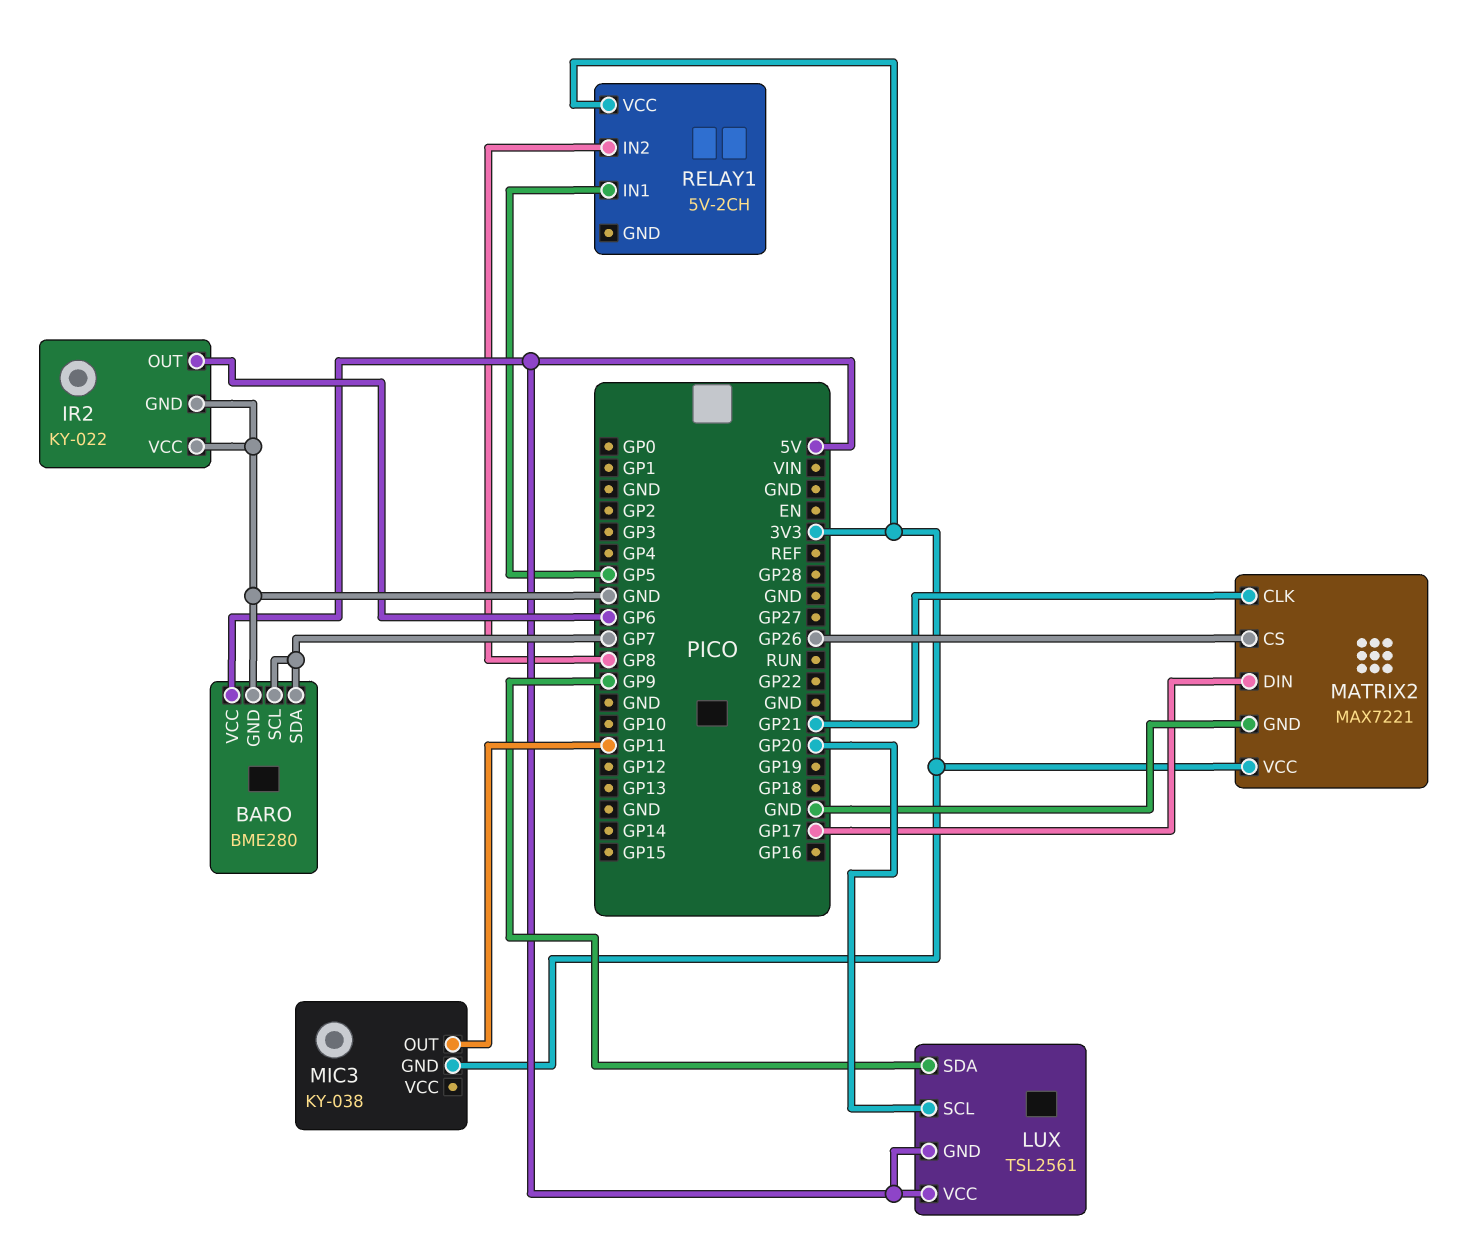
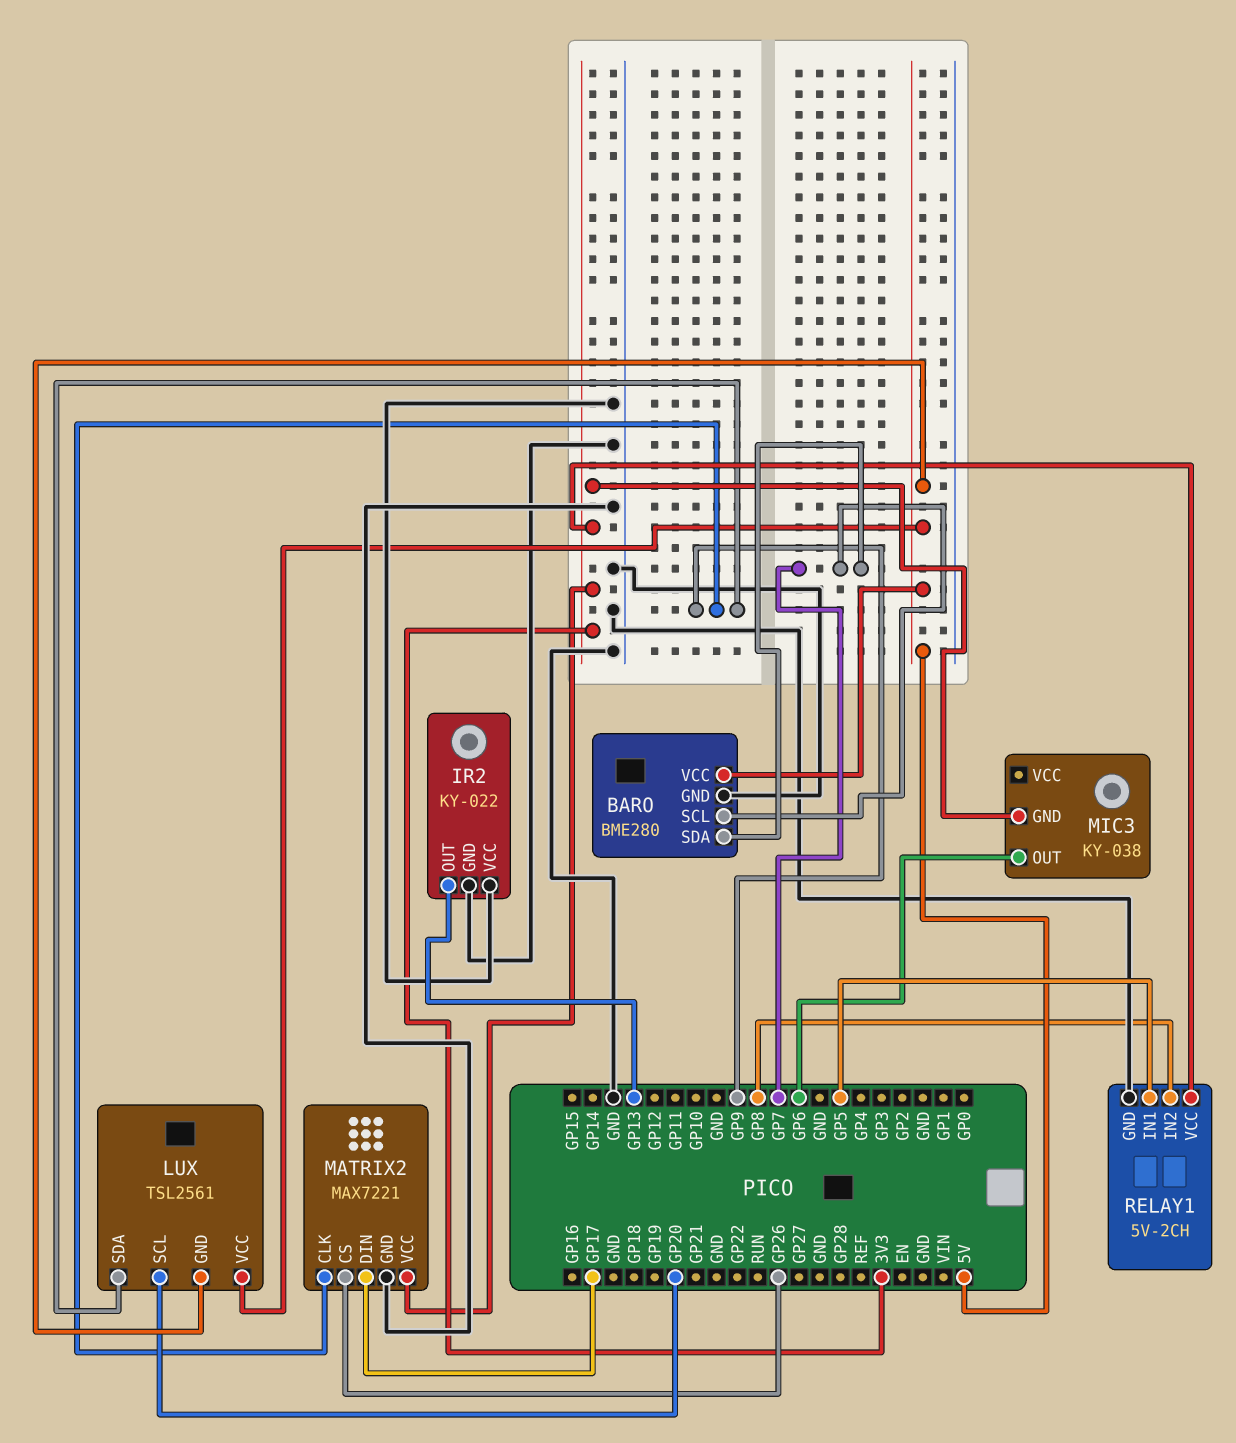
IR2 pin OUT: GP6 -> GP13
MATRIX2 pin CLK: GP21 -> GP9
MIC3 pin OUT: GP11 -> GP6
RELAY1 pin GND: none -> GND

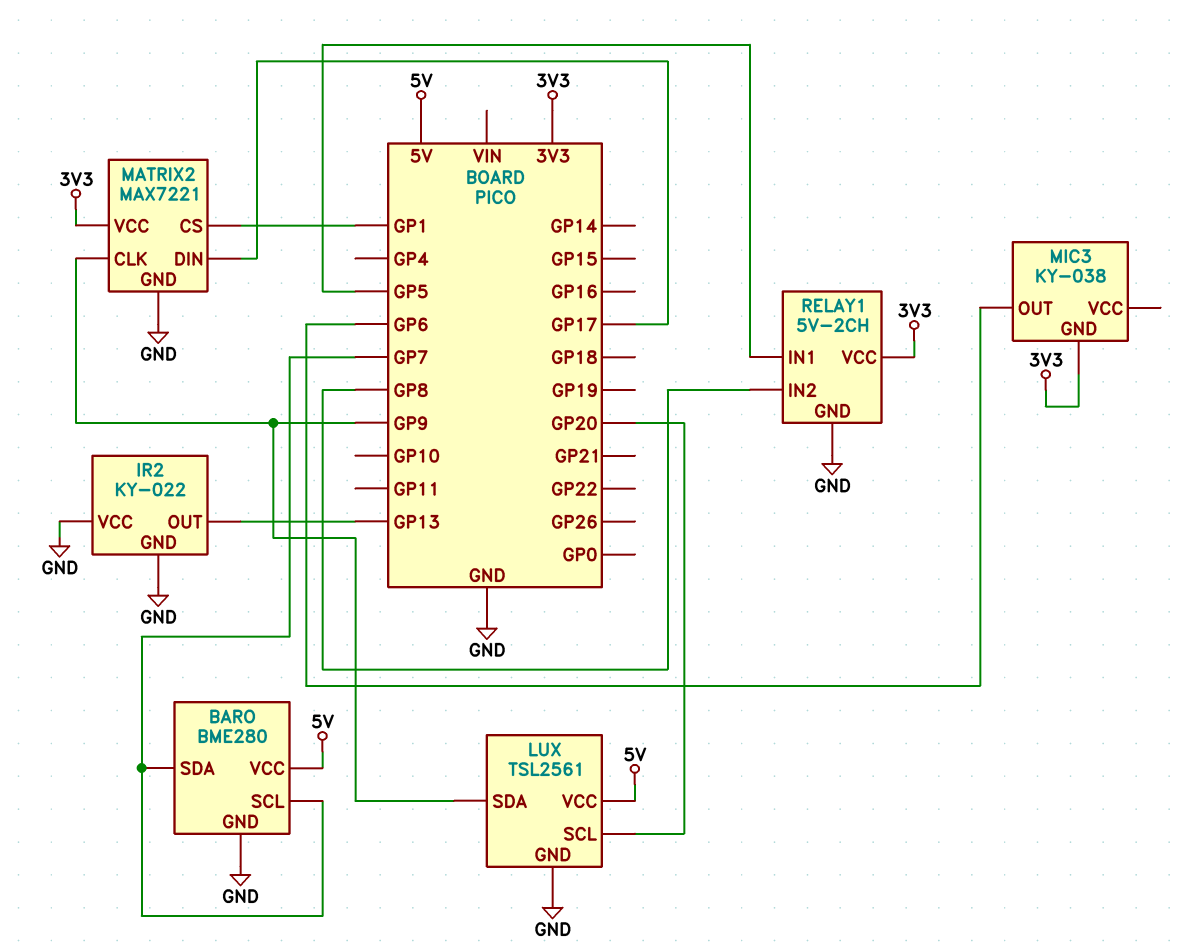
LUX pin GND: 5V -> GND
MATRIX2 pin CS: GP26 -> GP1

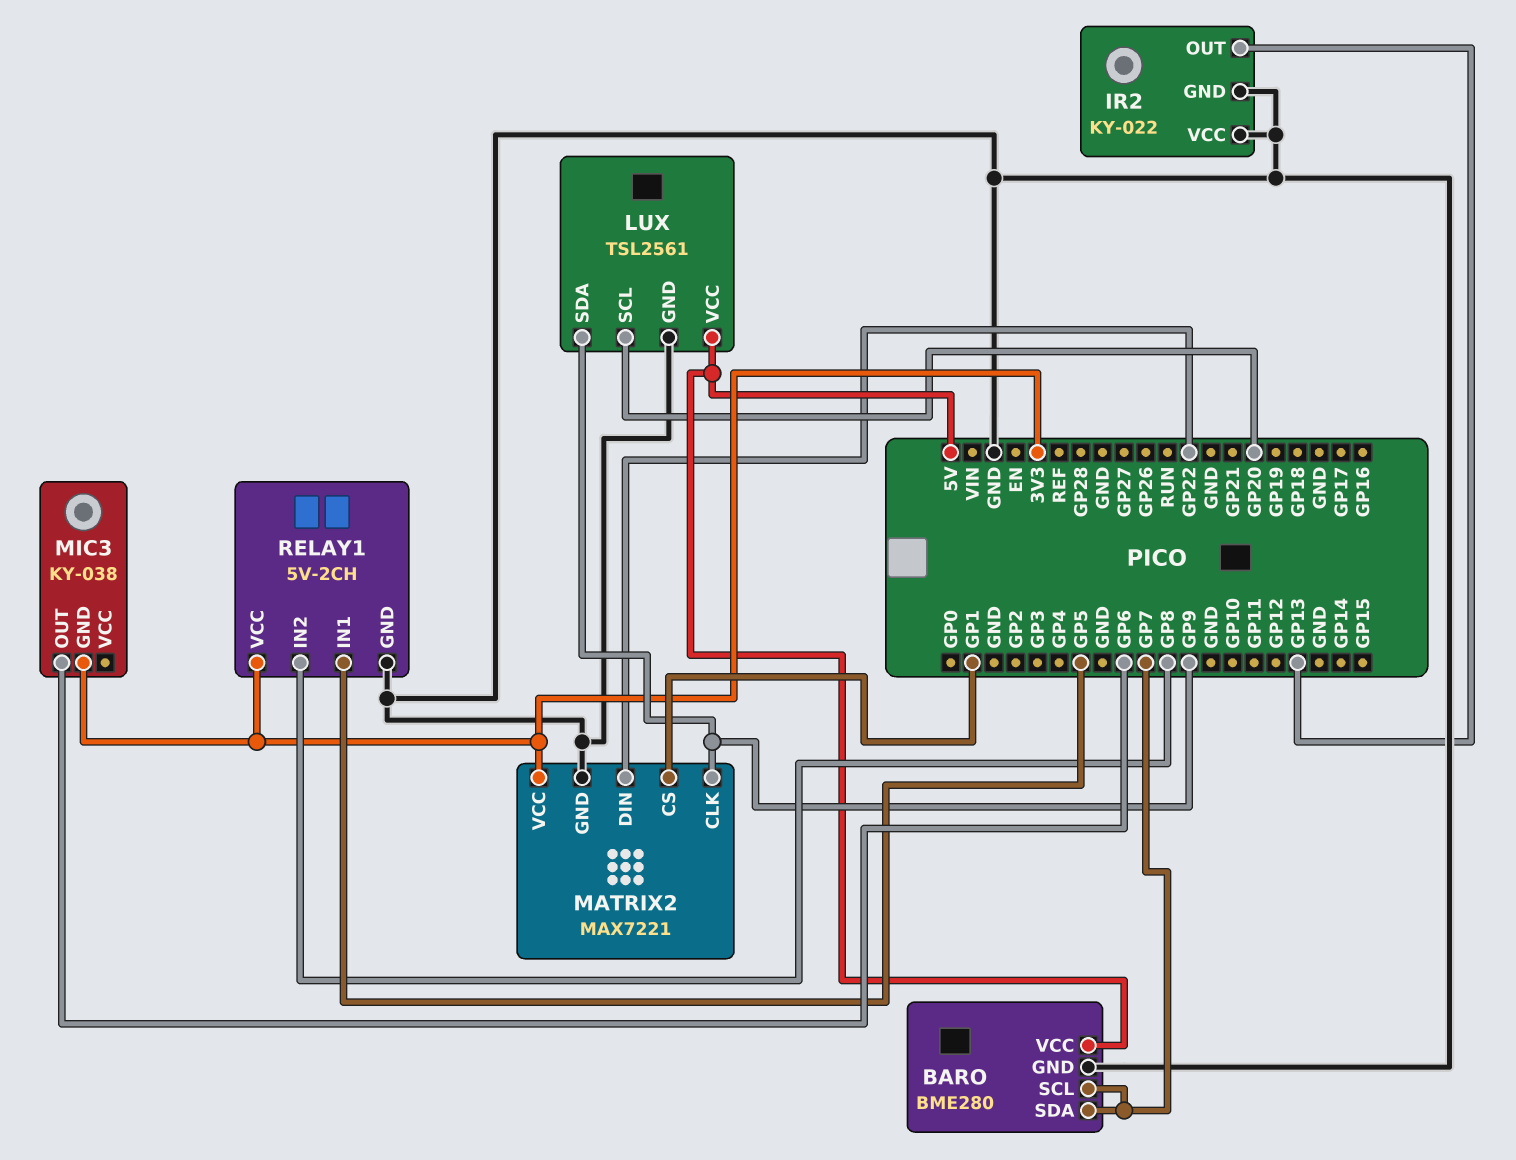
MATRIX2 pin DIN: GP17 -> GP22

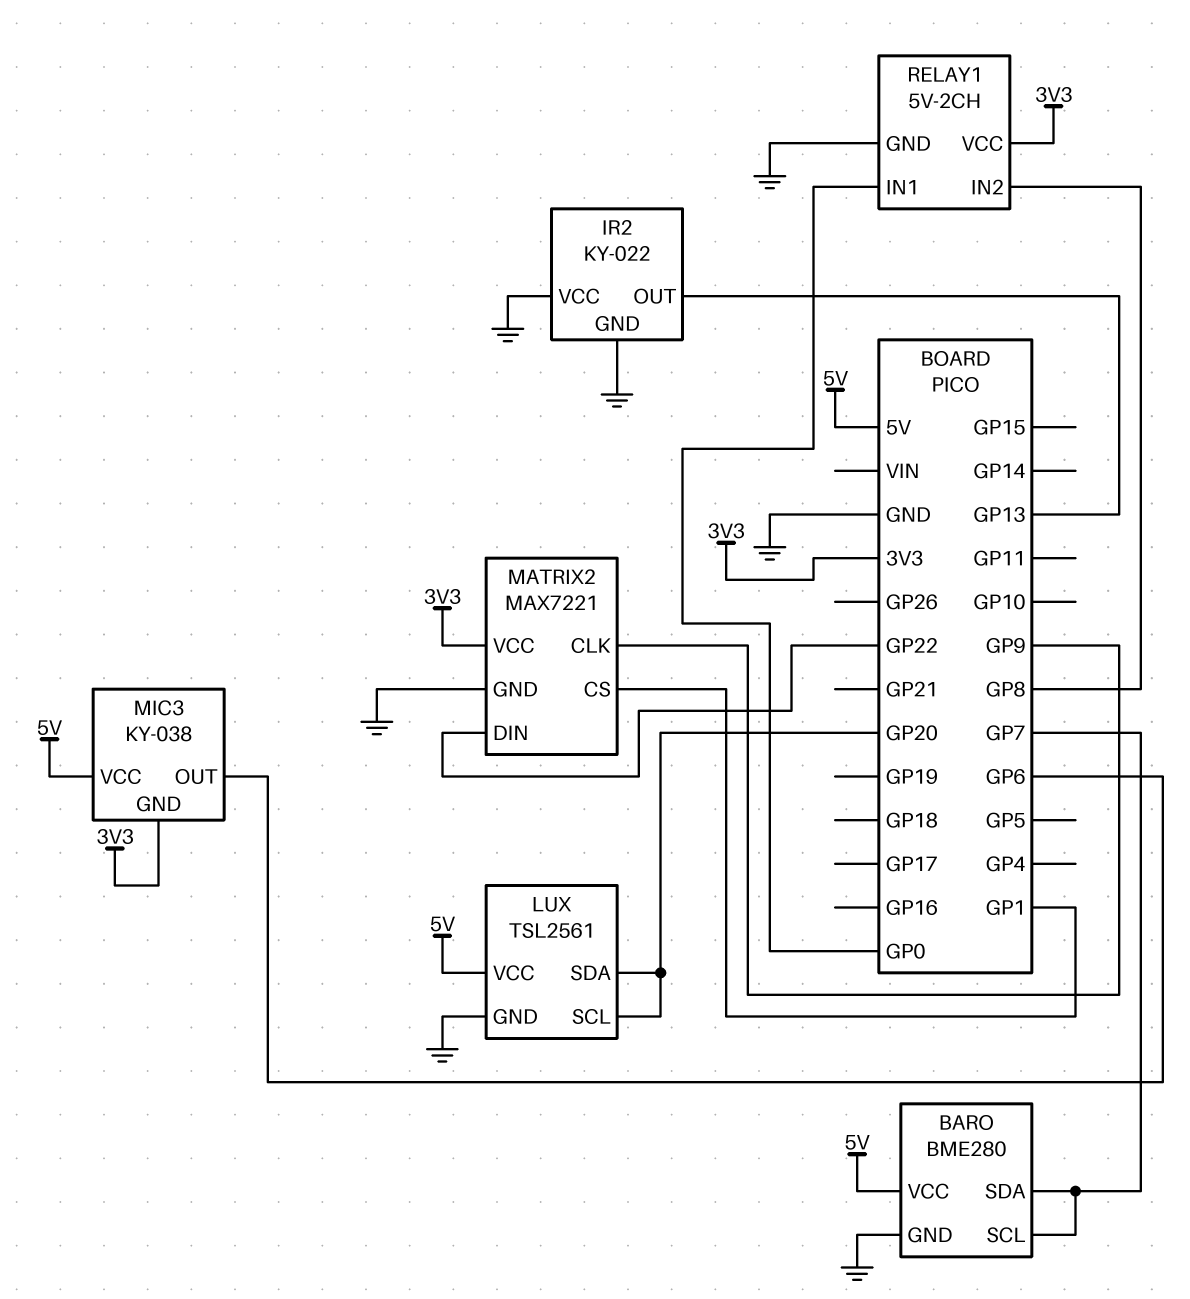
LUX pin SDA: GP9 -> GP20
MIC3 pin VCC: none -> 5V
RELAY1 pin IN1: GP5 -> GP0

